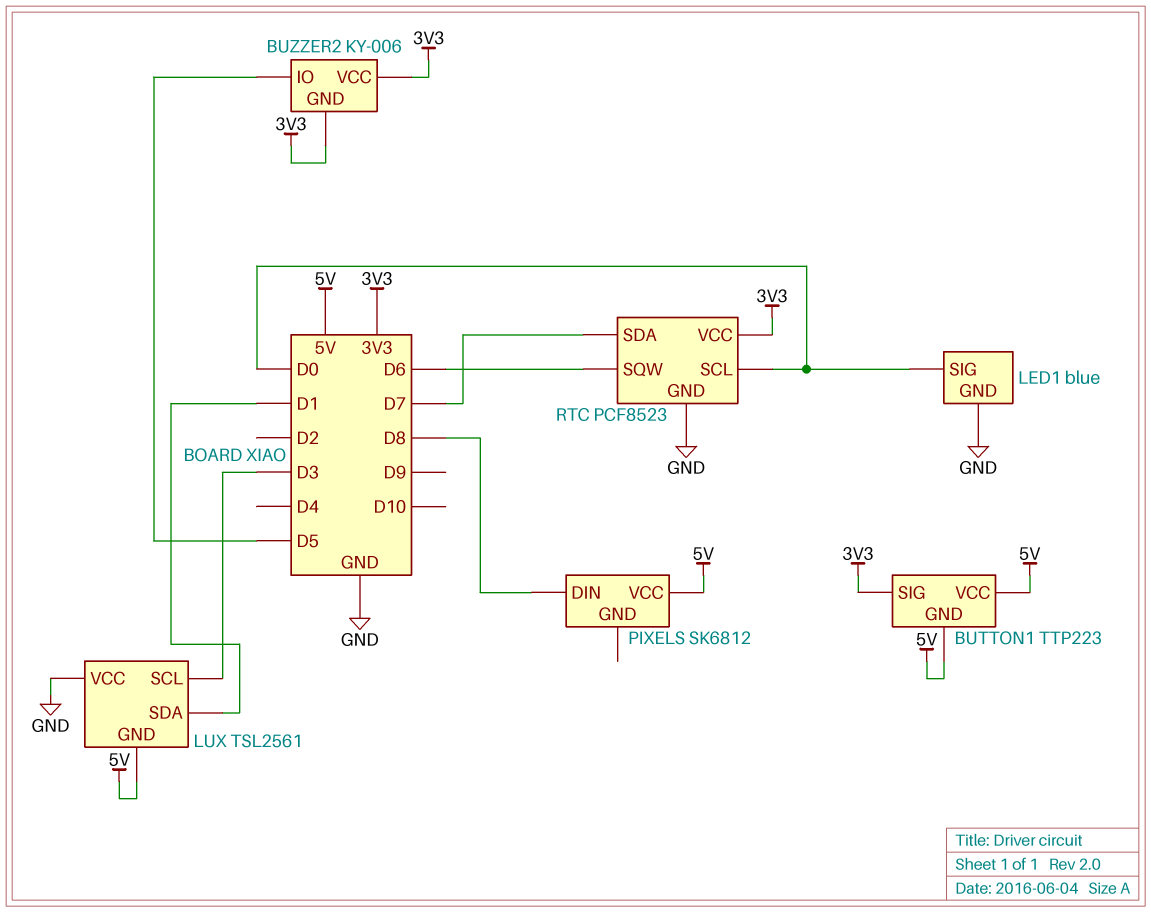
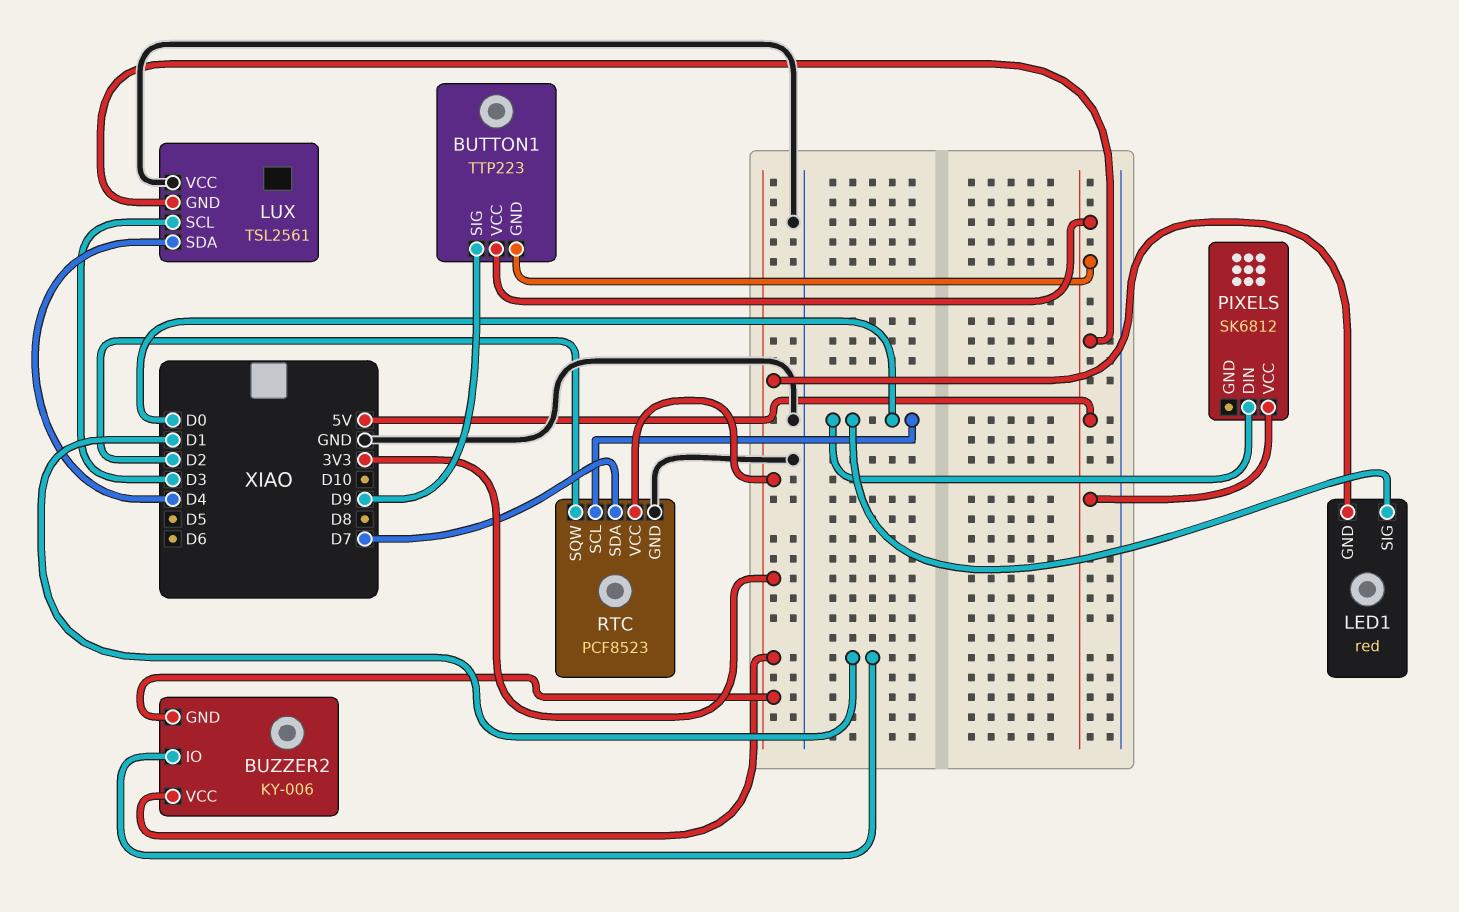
BUTTON1 pin SIG: 3V3 -> D9
BUZZER2 pin IO: D5 -> D1
LED1: blue -> red
LED1 pin GND: GND -> 3V3
LUX pin SDA: D1 -> D4
PIXELS pin DIN: D8 -> D0
RTC pin SQW: D6 -> D2

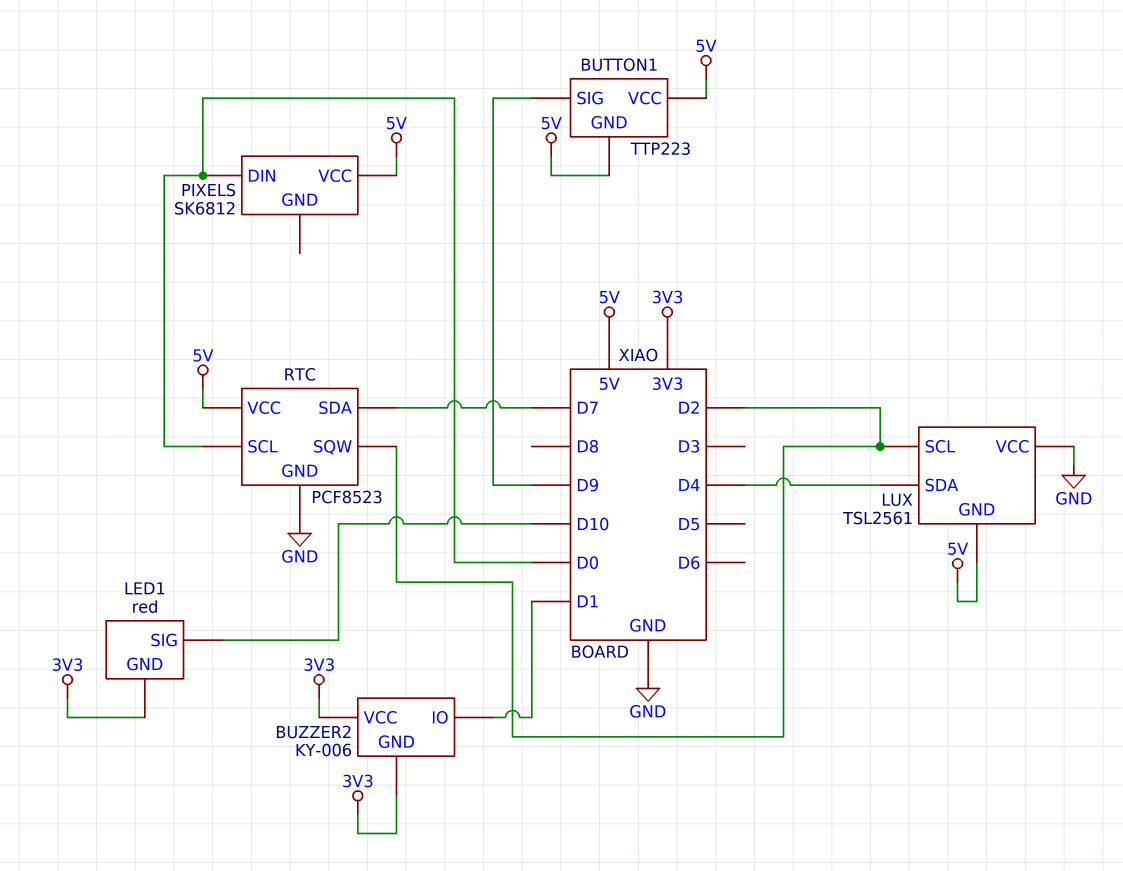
LED1 pin SIG: D0 -> D10
LUX pin SCL: D3 -> D2
RTC pin VCC: 3V3 -> 5V

